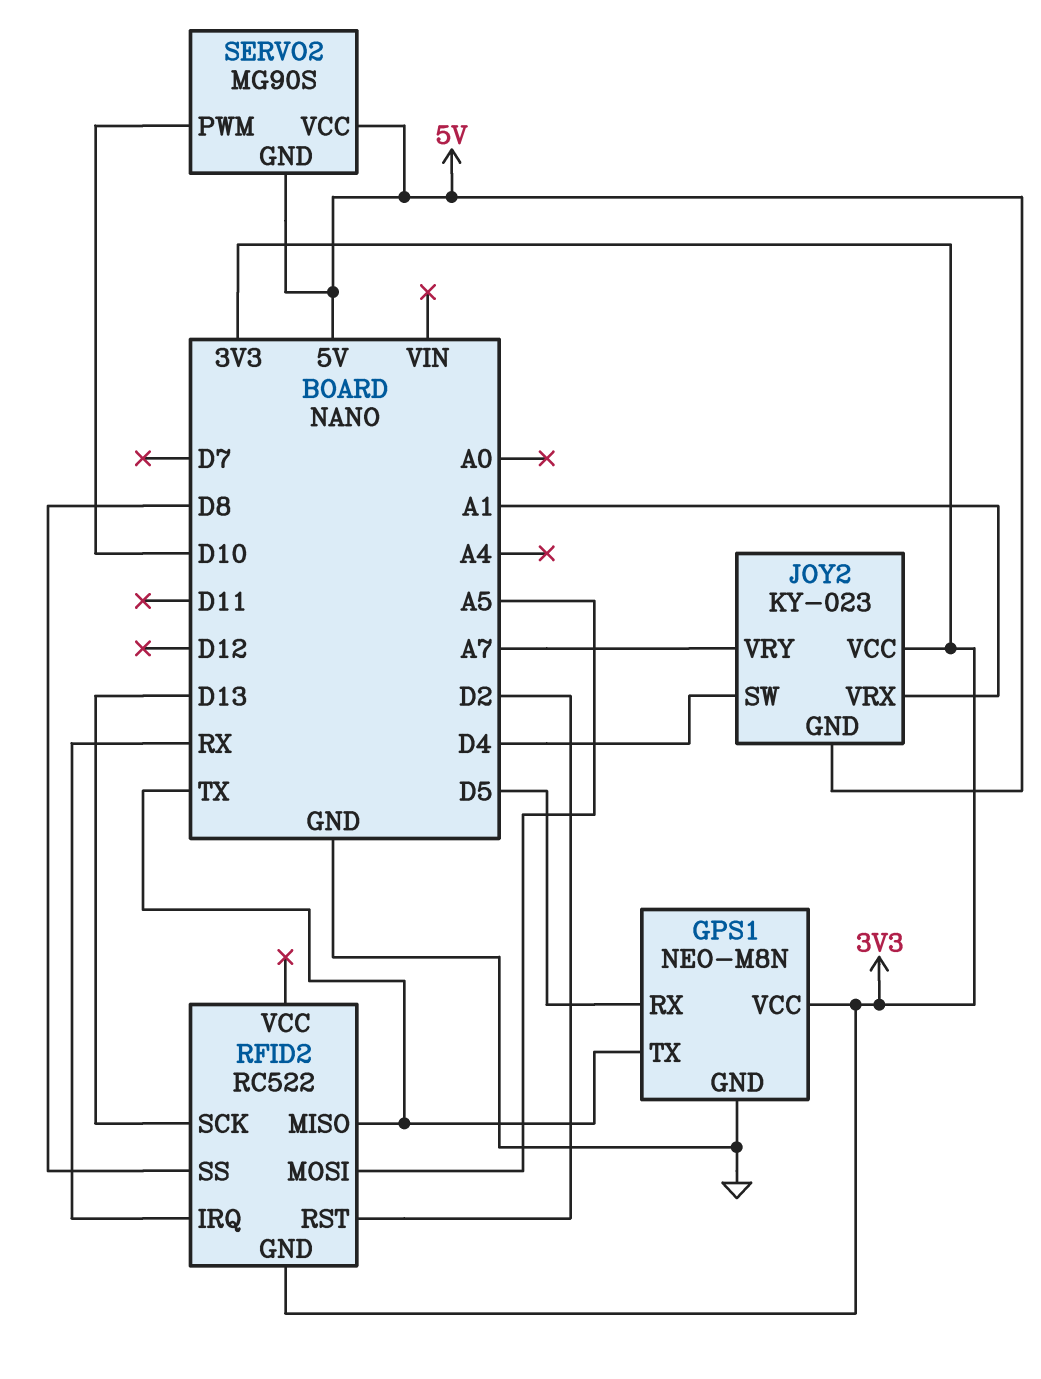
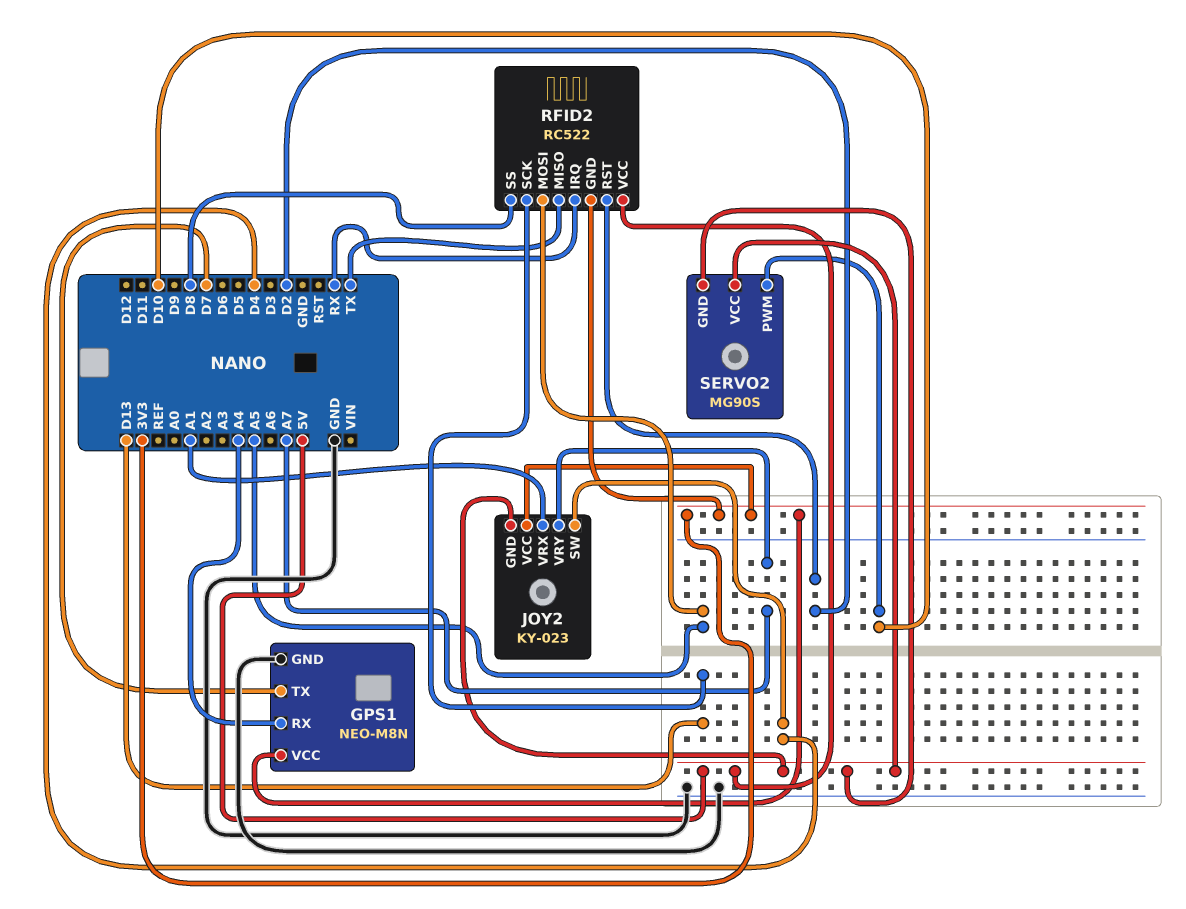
GPS1 pin RX: D5 -> A4
GPS1 pin TX: TX -> D7
RFID2 pin VCC: none -> 5V

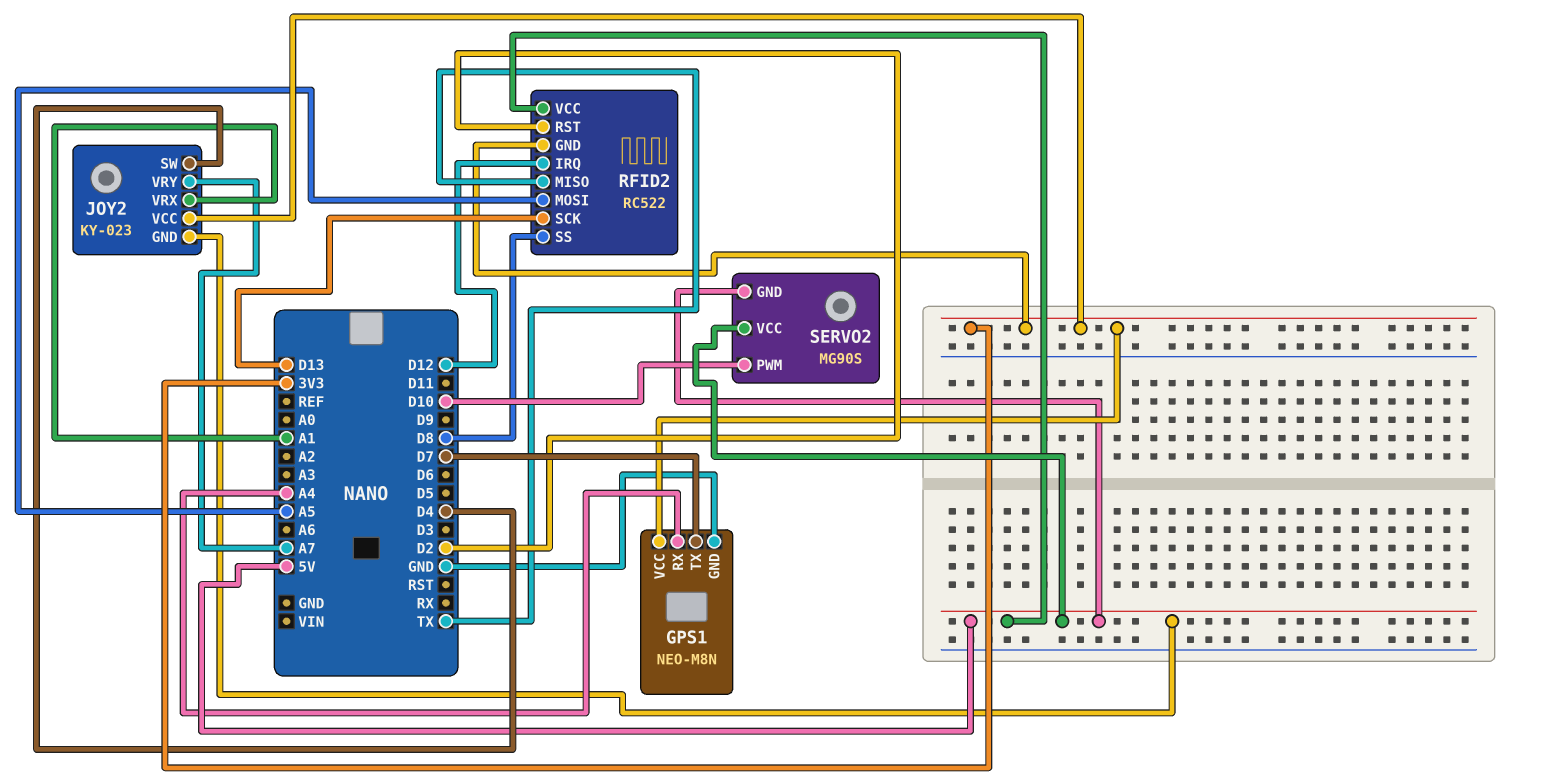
RFID2 pin IRQ: RX -> D12

